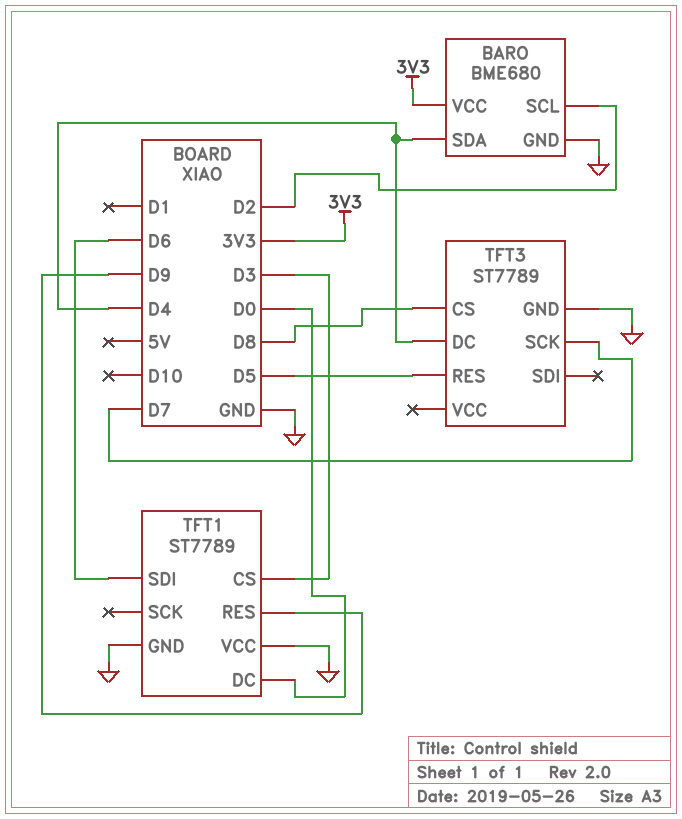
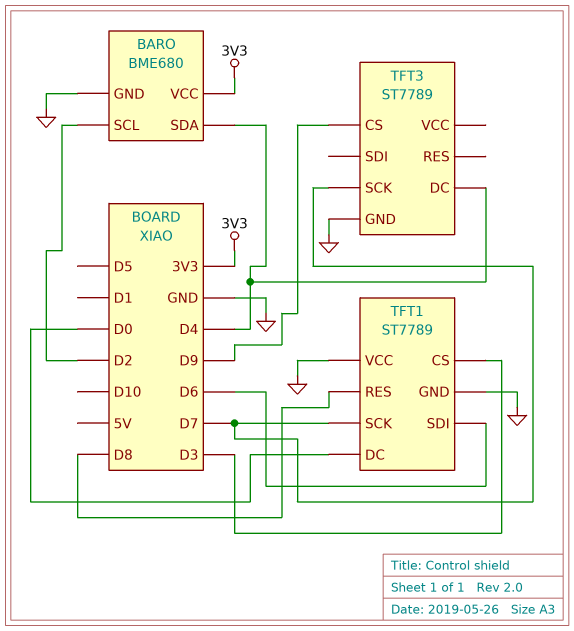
TFT1 pin RES: D9 -> D8
TFT1 pin SCK: none -> D7
TFT3 pin CS: D8 -> D9
TFT3 pin RES: D5 -> none

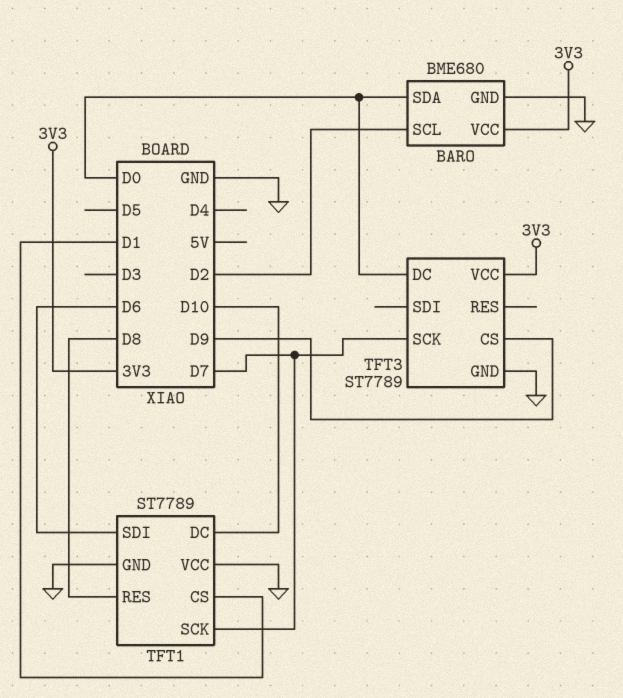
BARO pin SDA: D4 -> D0
TFT1 pin CS: D3 -> D1
TFT1 pin DC: D0 -> D10
TFT3 pin DC: D4 -> D0
TFT3 pin VCC: none -> 3V3

